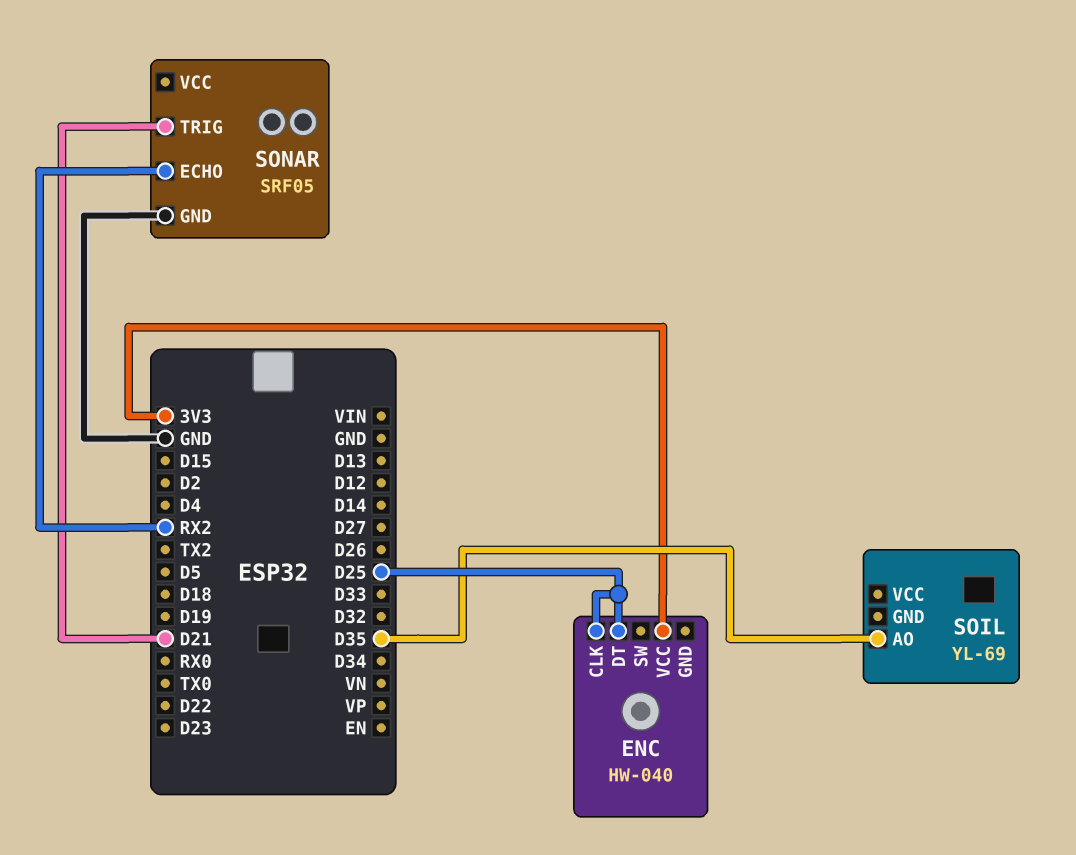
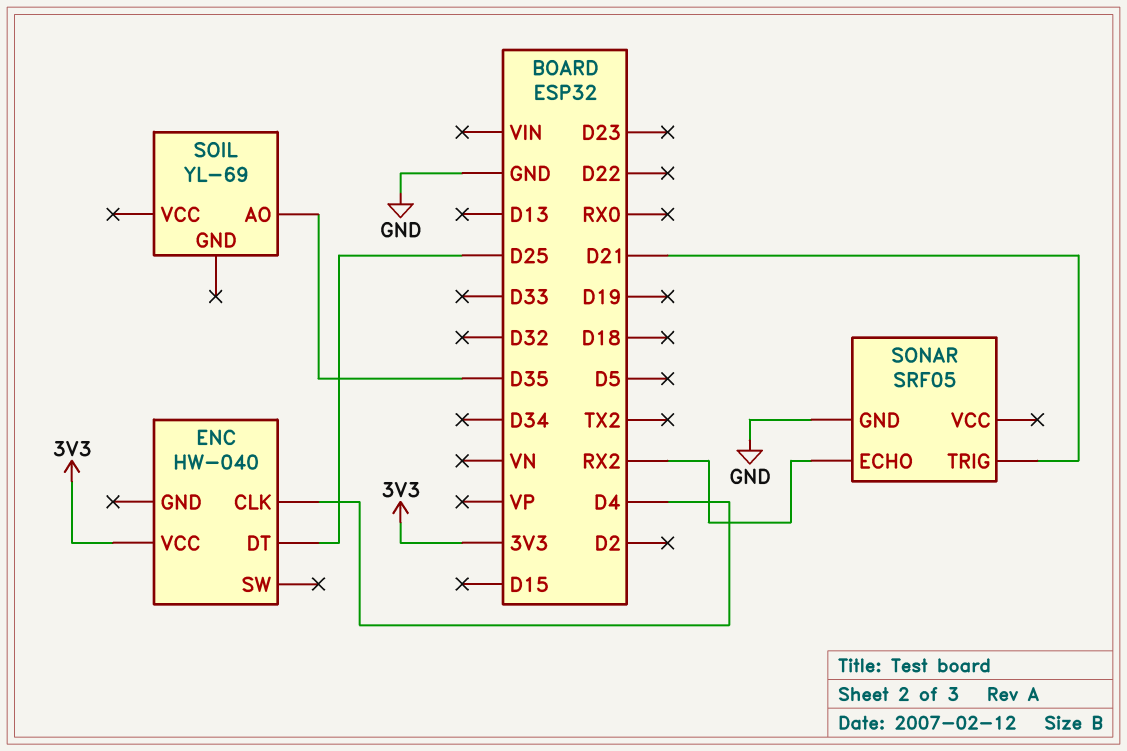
ENC pin CLK: D25 -> D4

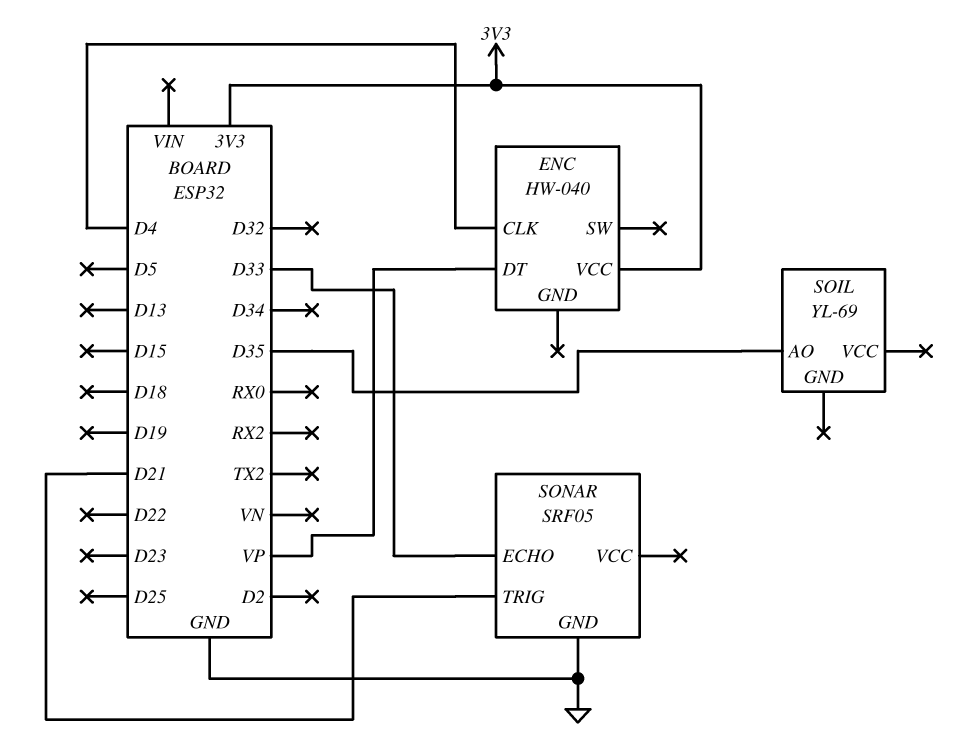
ENC pin DT: D25 -> VP
SONAR pin ECHO: RX2 -> D33

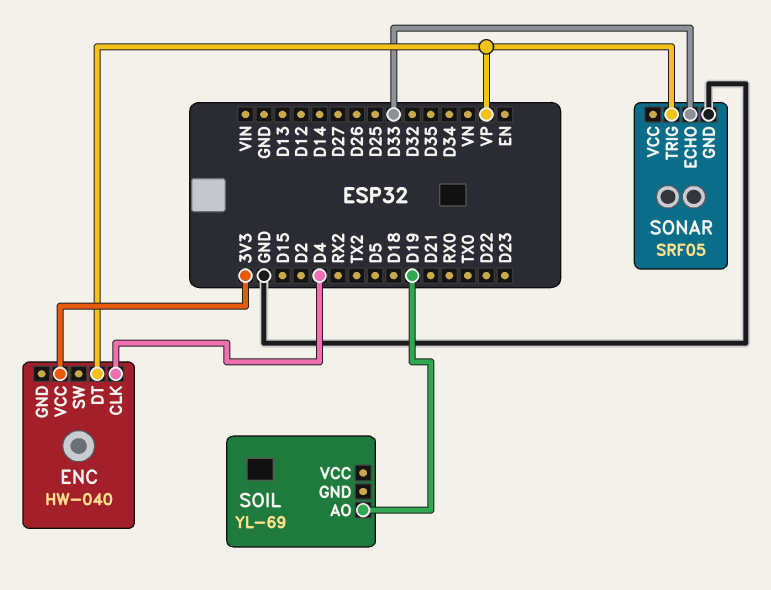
SOIL pin AO: D35 -> D19
SONAR pin TRIG: D21 -> VP

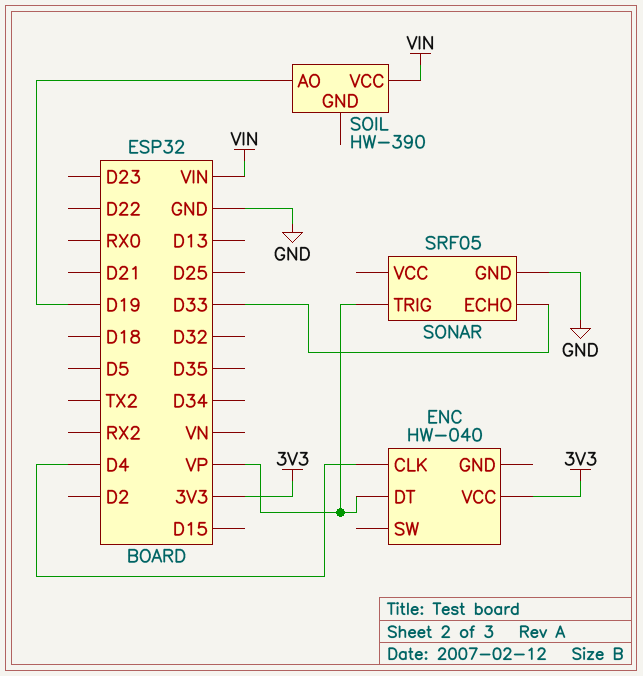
SOIL: YL-69 -> HW-390
SOIL pin VCC: none -> VIN

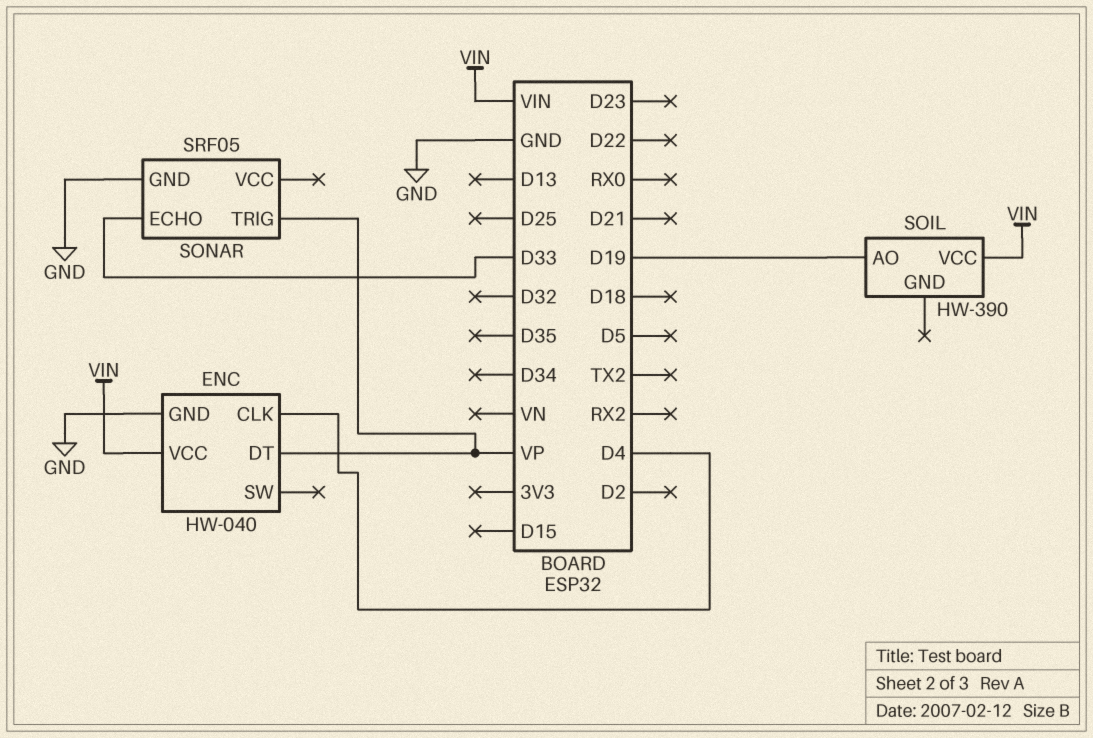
ENC pin GND: none -> GND
ENC pin VCC: 3V3 -> VIN

